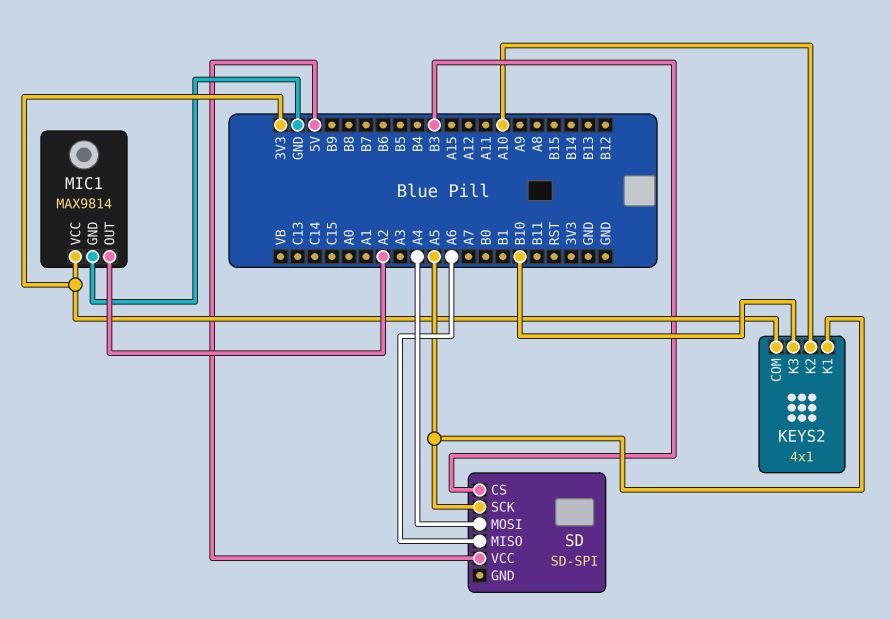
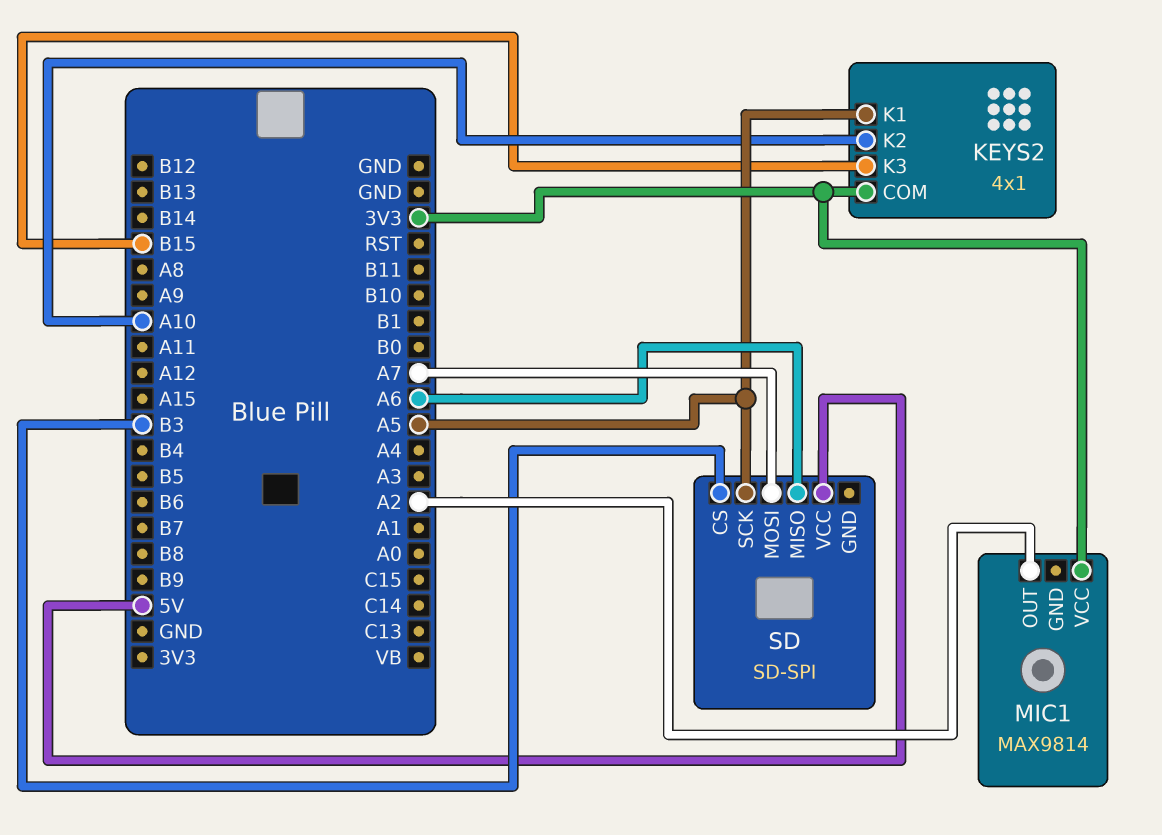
KEYS2 pin K3: B10 -> B15
MIC1 pin GND: GND -> none
SD pin MOSI: A4 -> A7

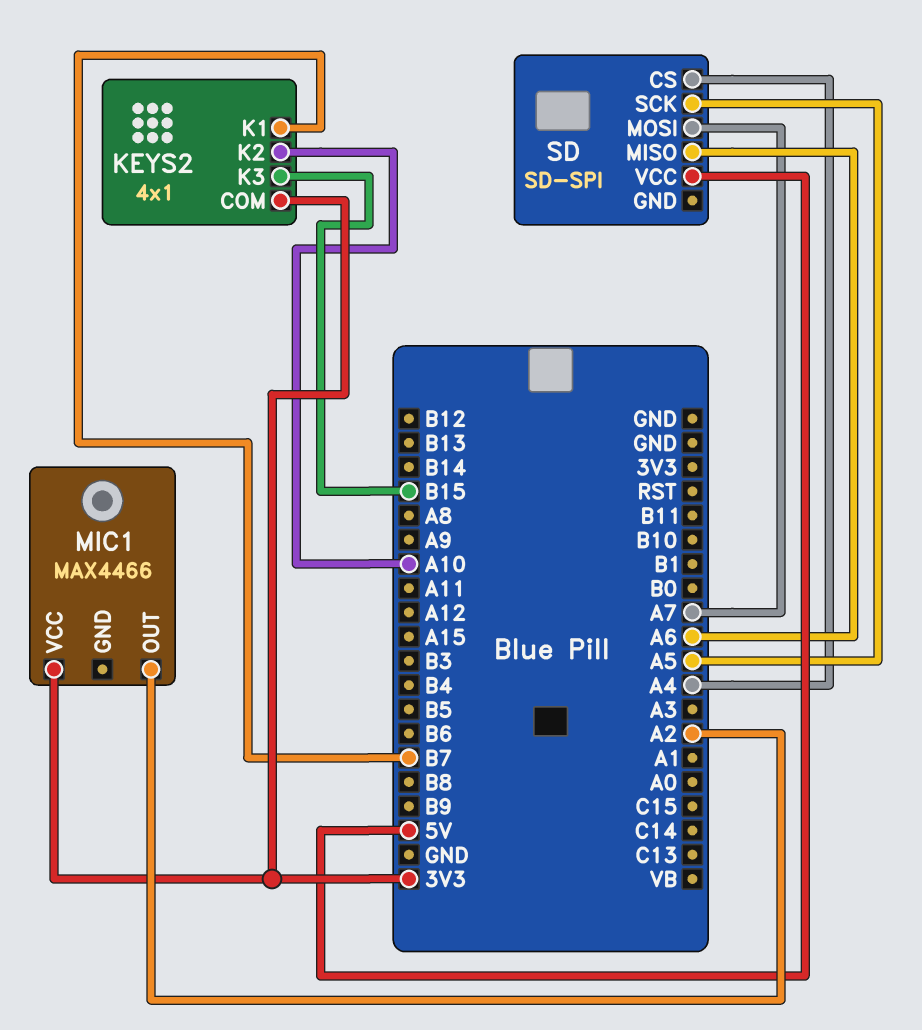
KEYS2 pin K1: A5 -> B7
MIC1: MAX9814 -> MAX4466
SD pin CS: B3 -> A4

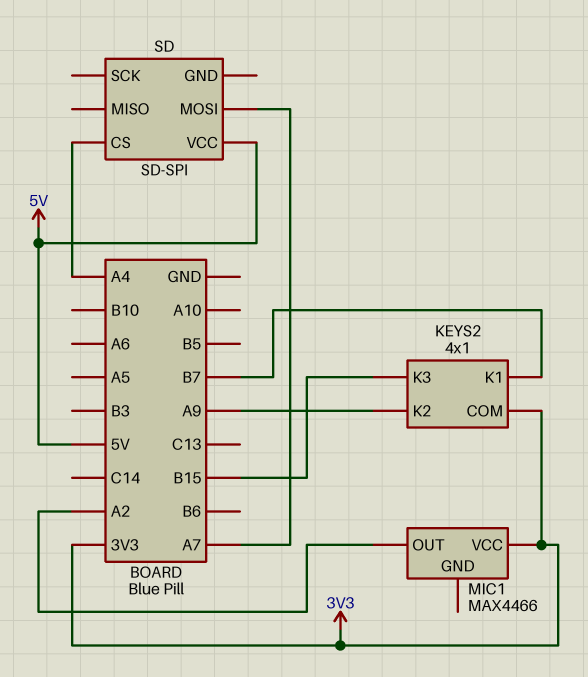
KEYS2 pin K2: A10 -> A9
SD pin MISO: A6 -> none
SD pin SCK: A5 -> none

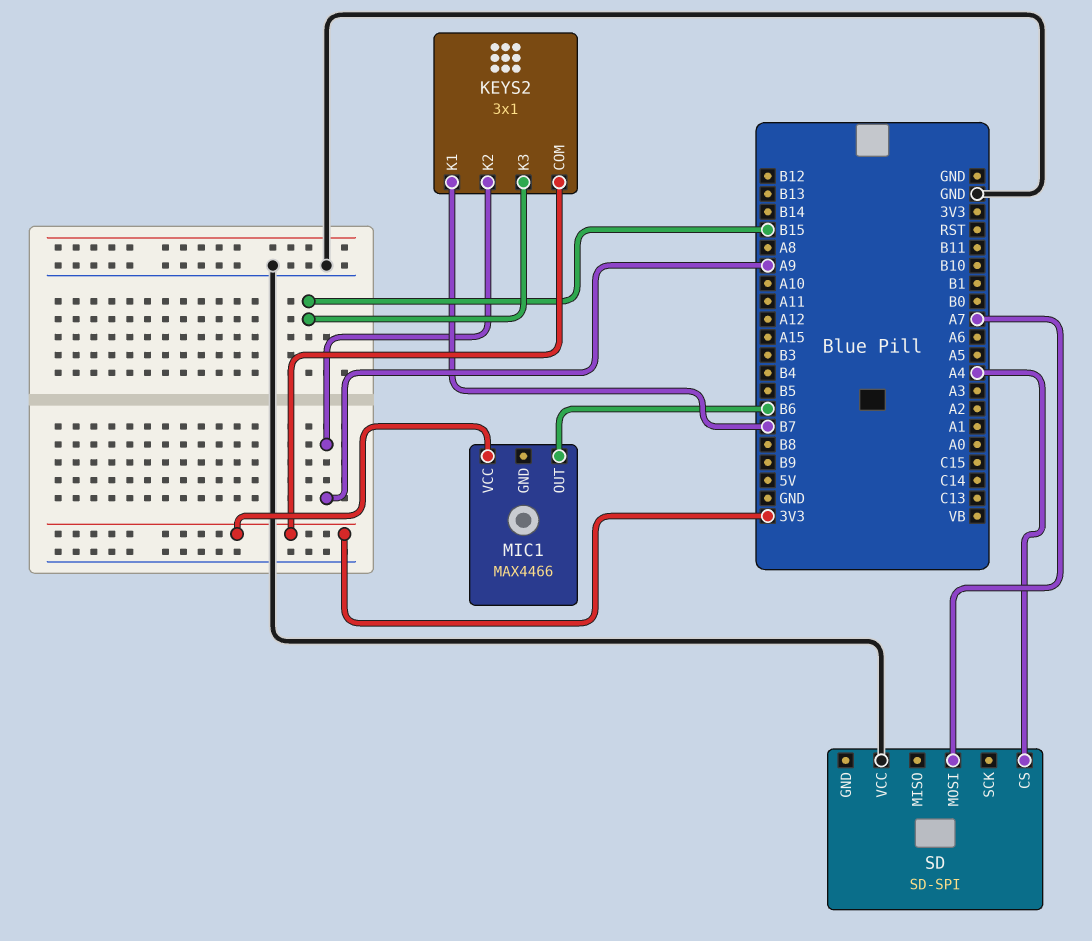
KEYS2: 4x1 -> 3x1
MIC1 pin OUT: A2 -> B6
SD pin VCC: 5V -> GND

